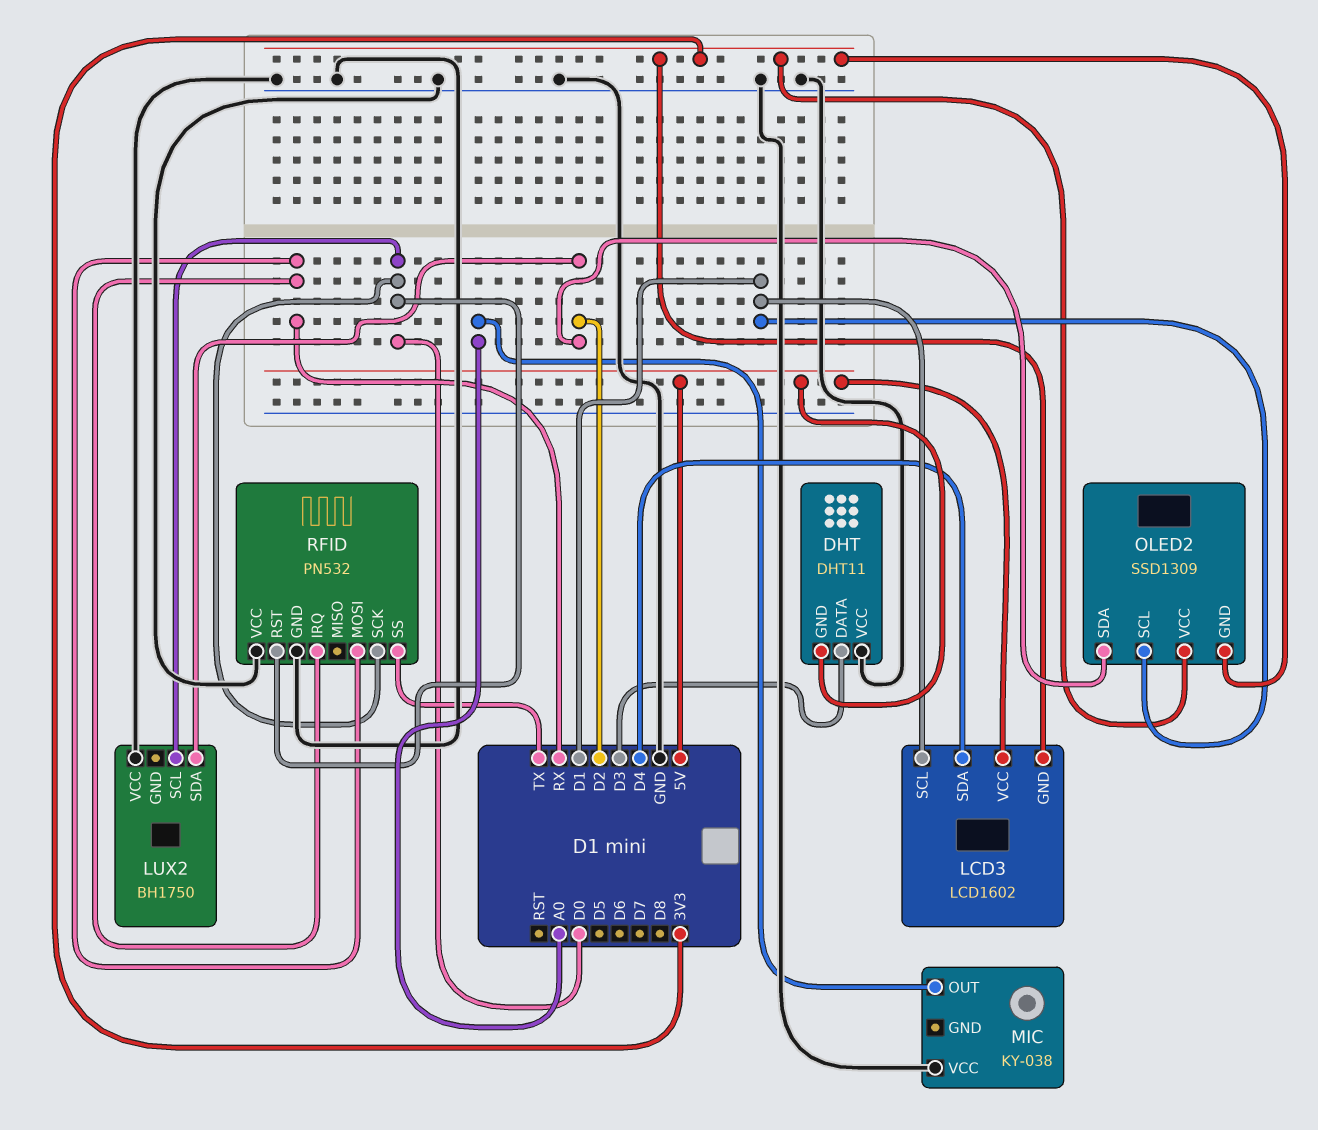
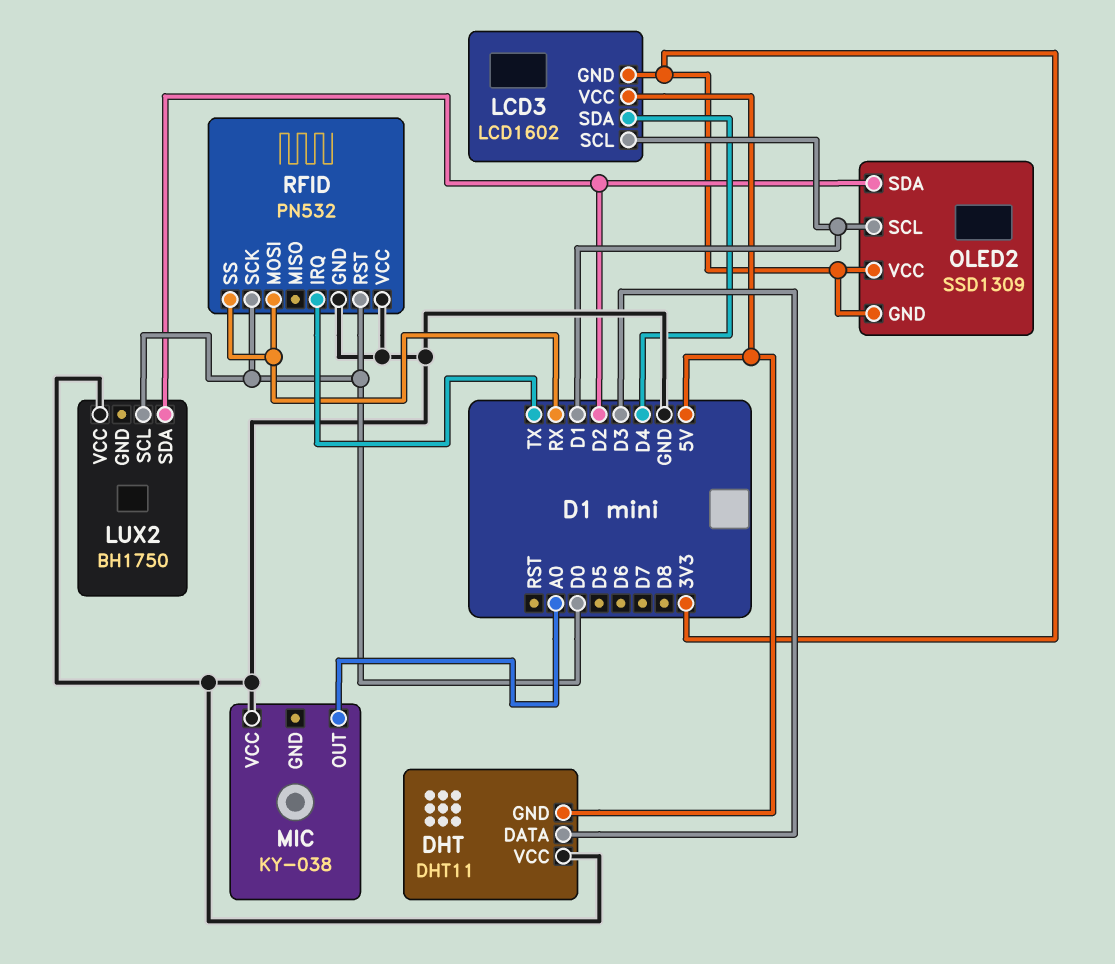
RFID pin IRQ: RX -> TX
RFID pin SS: TX -> RX

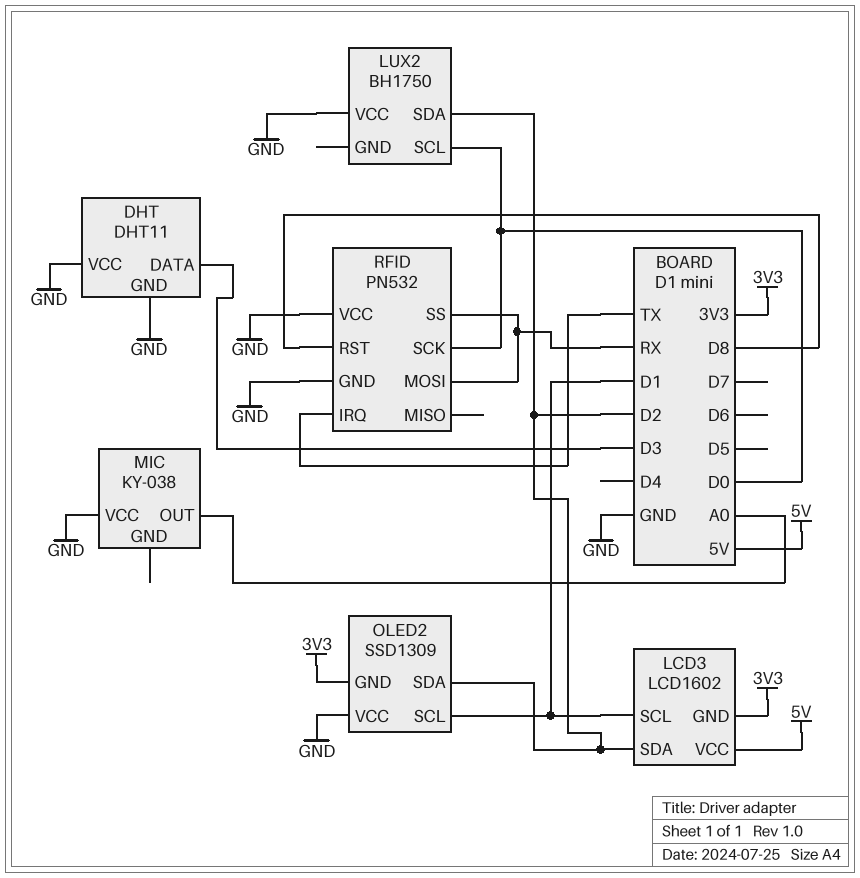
DHT pin GND: 5V -> GND
LCD3 pin SDA: D4 -> D2
OLED2 pin VCC: 3V3 -> GND
RFID pin RST: D0 -> D8

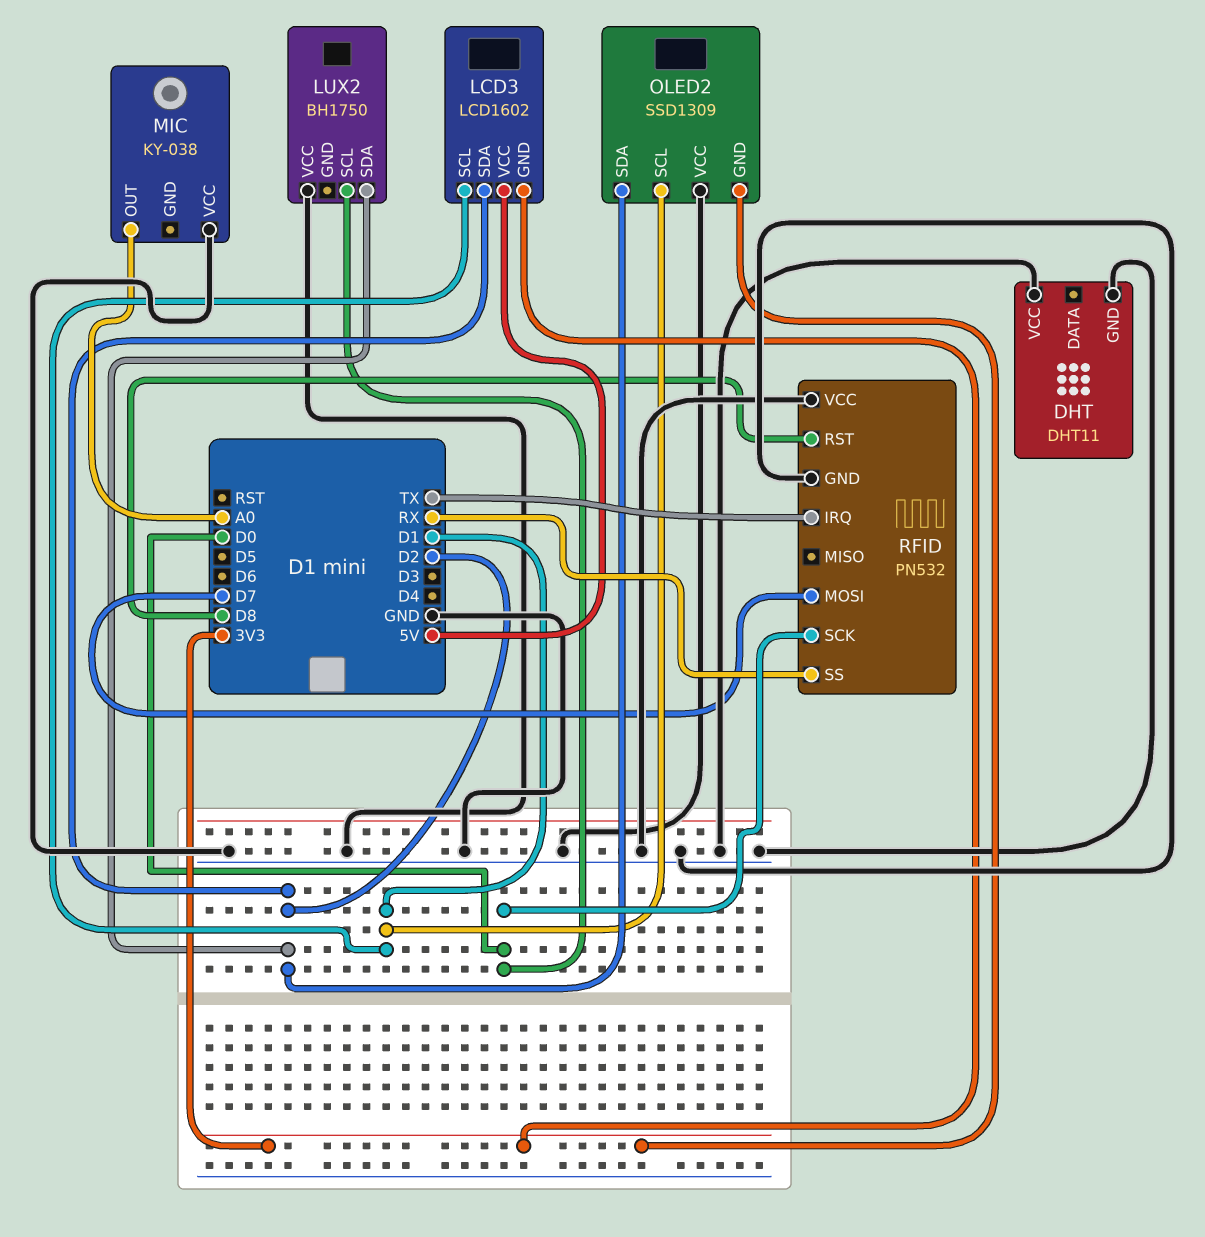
DHT pin DATA: D3 -> none
RFID pin MOSI: RX -> D7

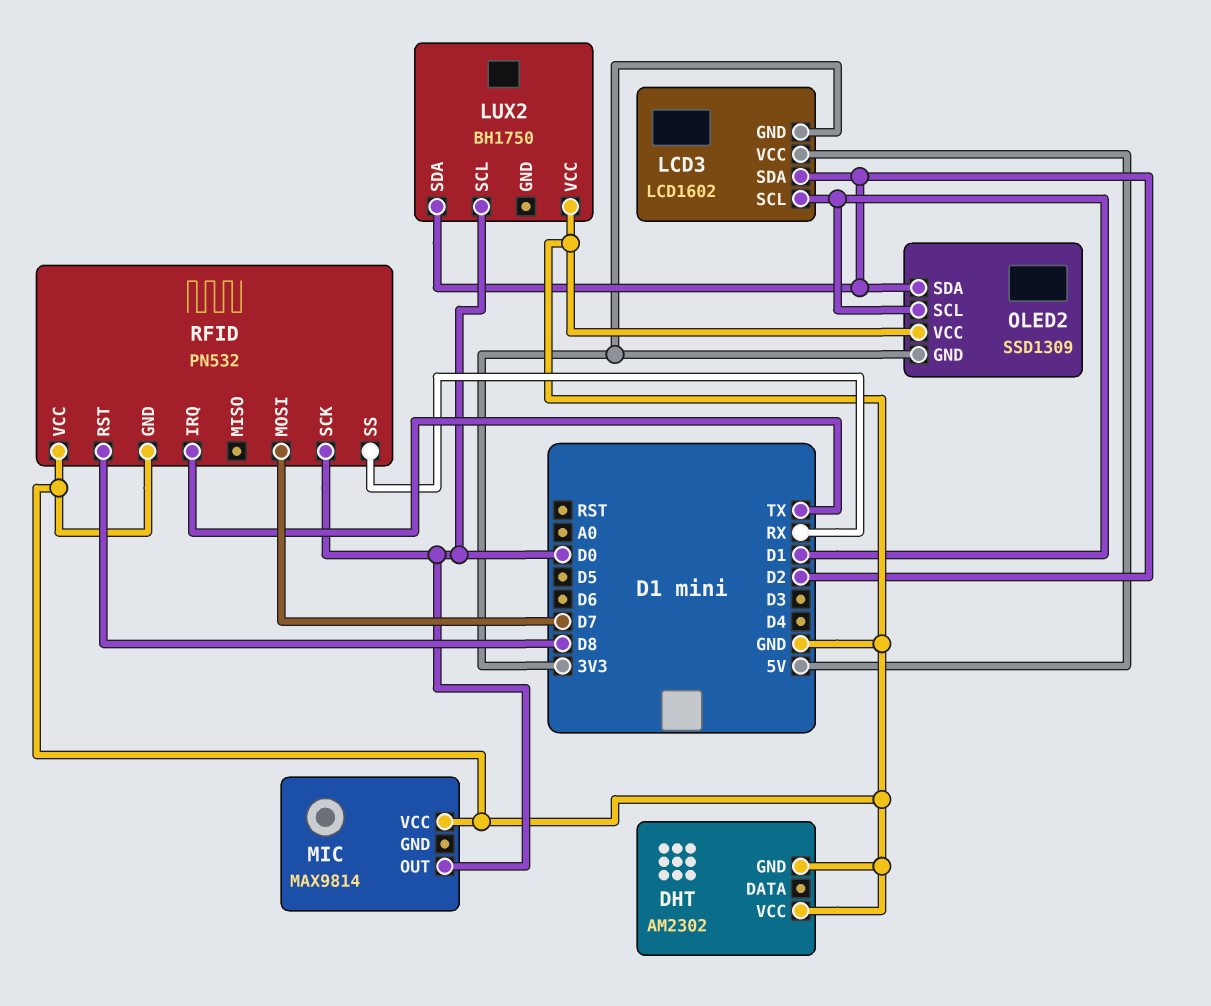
DHT: DHT11 -> AM2302
MIC: KY-038 -> MAX9814
MIC pin OUT: A0 -> D0

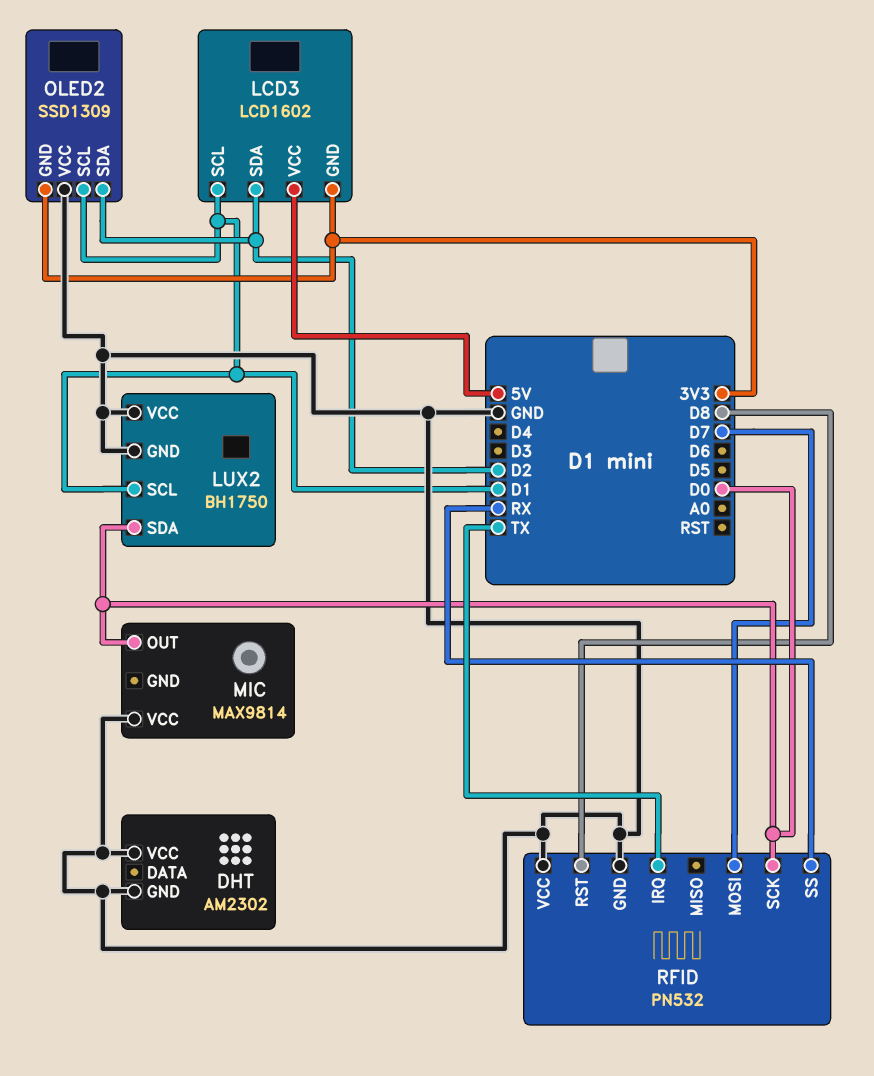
LUX2 pin GND: none -> GND
LUX2 pin SCL: D0 -> D1
LUX2 pin SDA: D2 -> D0

